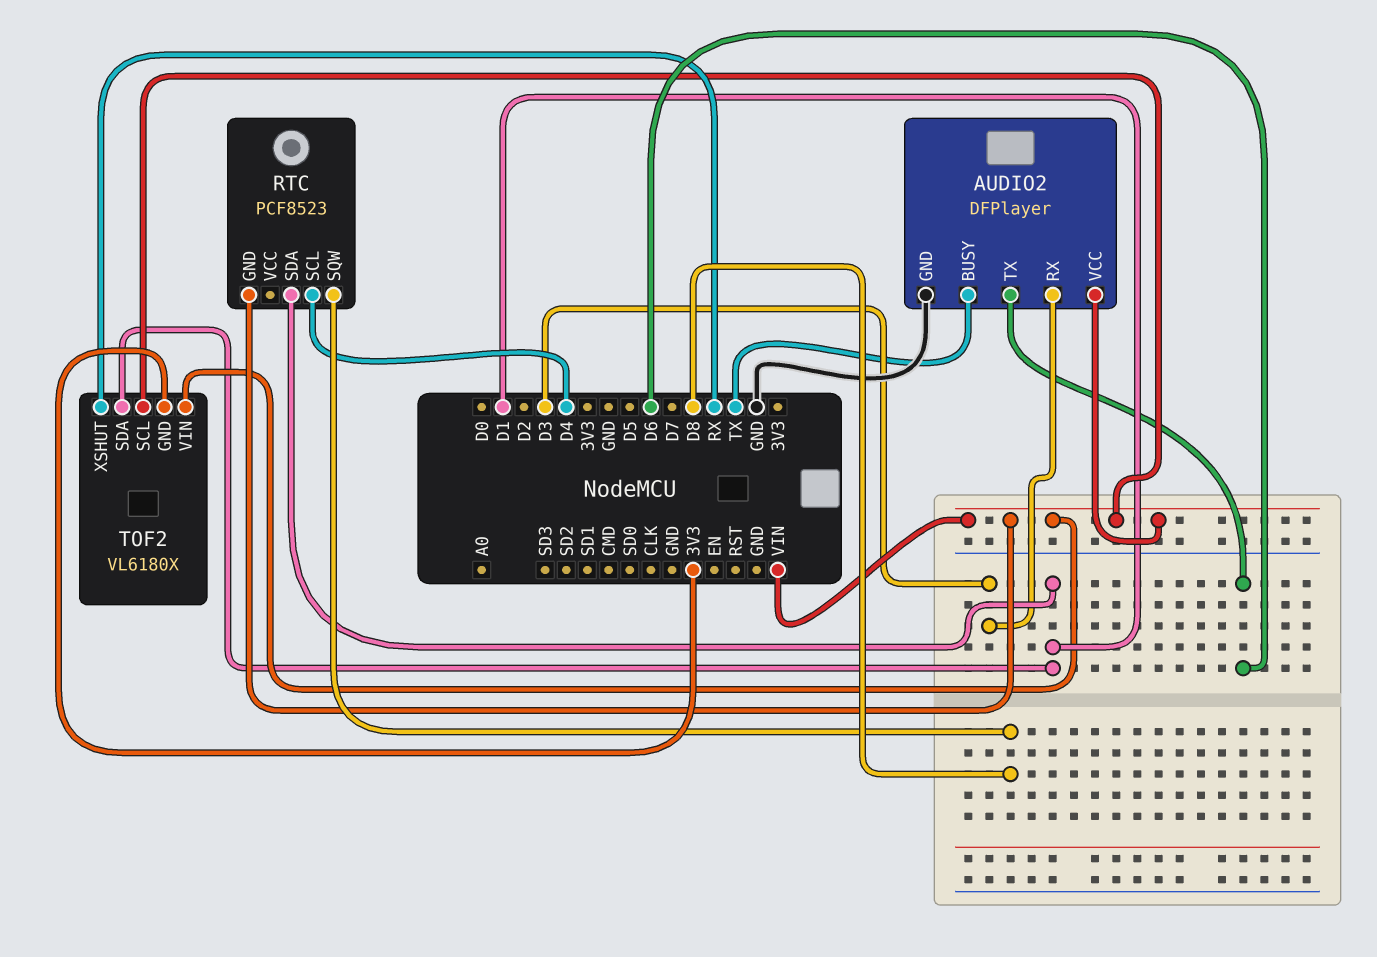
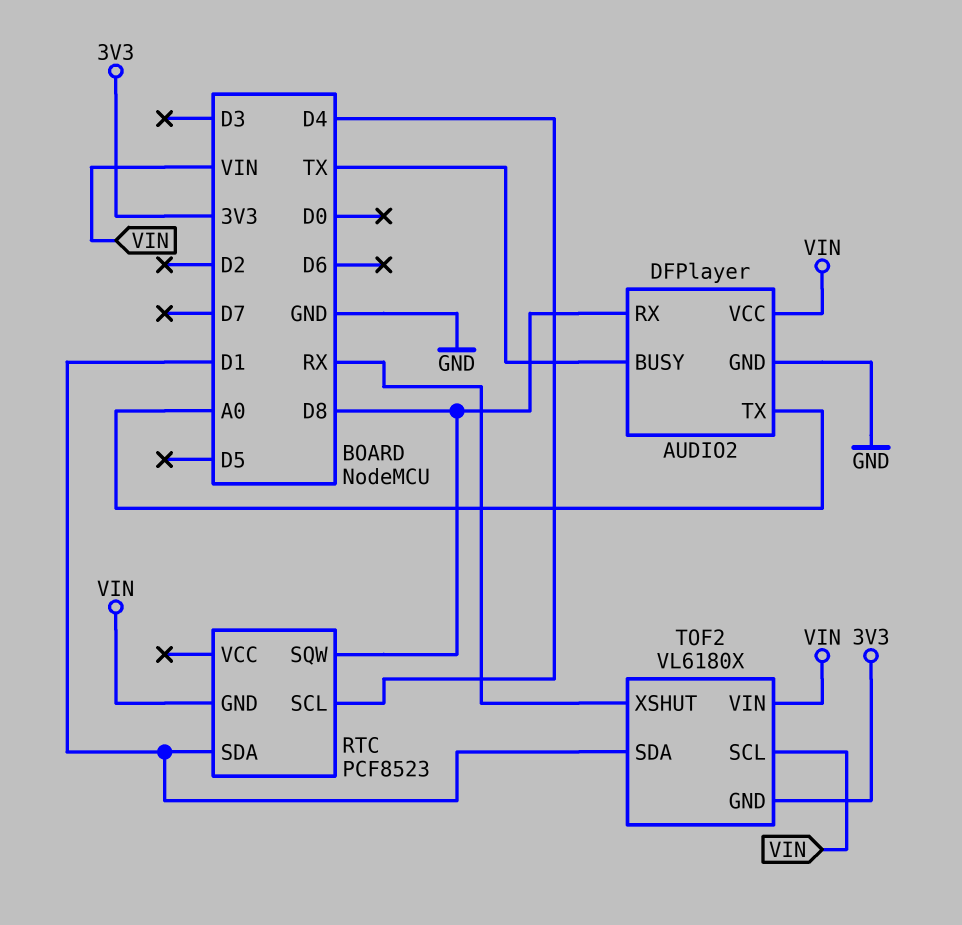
AUDIO2 pin RX: D3 -> D8
AUDIO2 pin TX: D6 -> A0

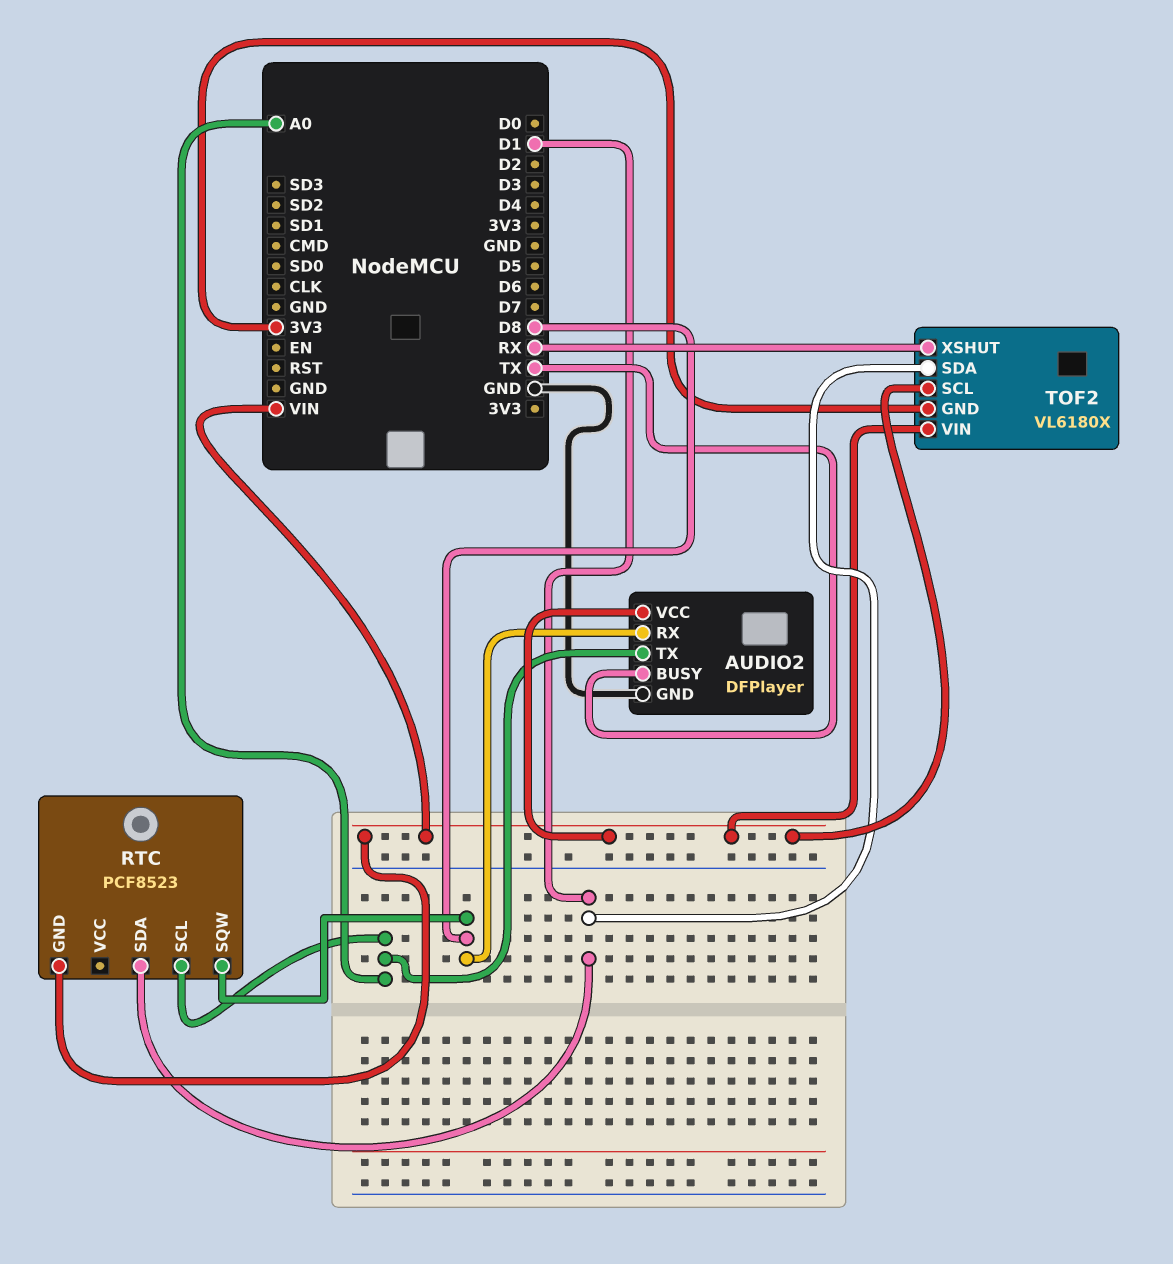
RTC pin SCL: D4 -> A0

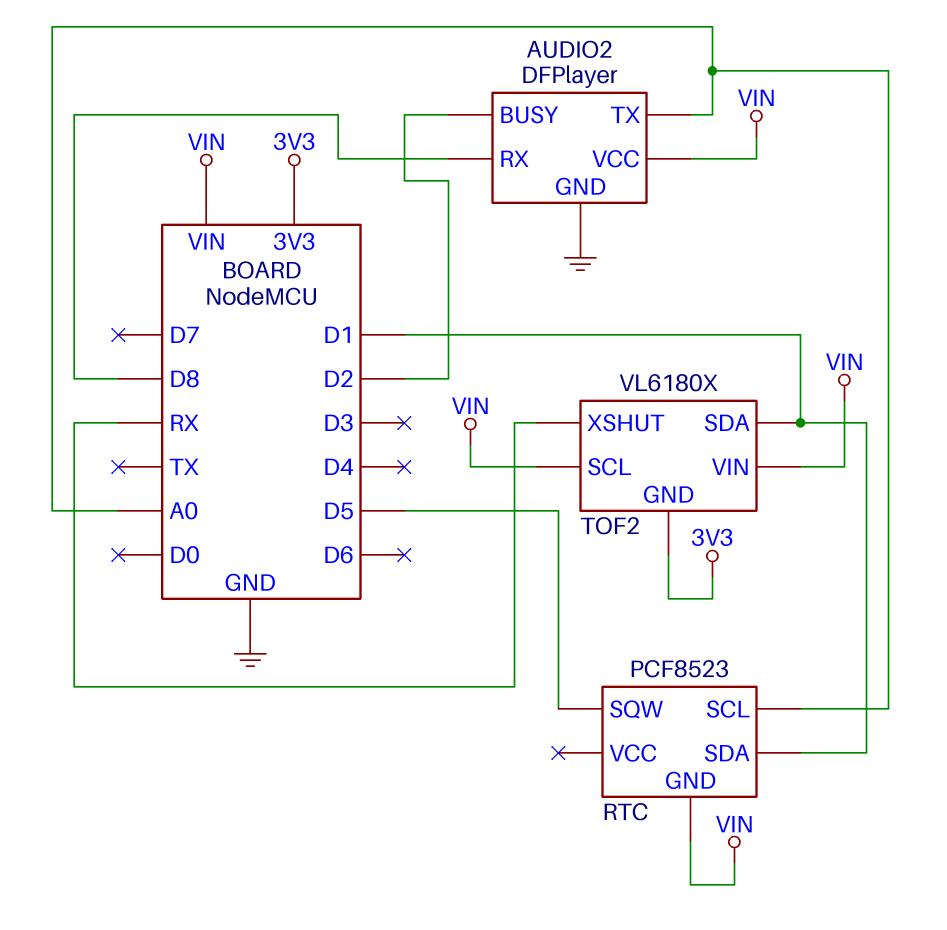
AUDIO2 pin BUSY: TX -> D2
RTC pin SQW: D8 -> D5

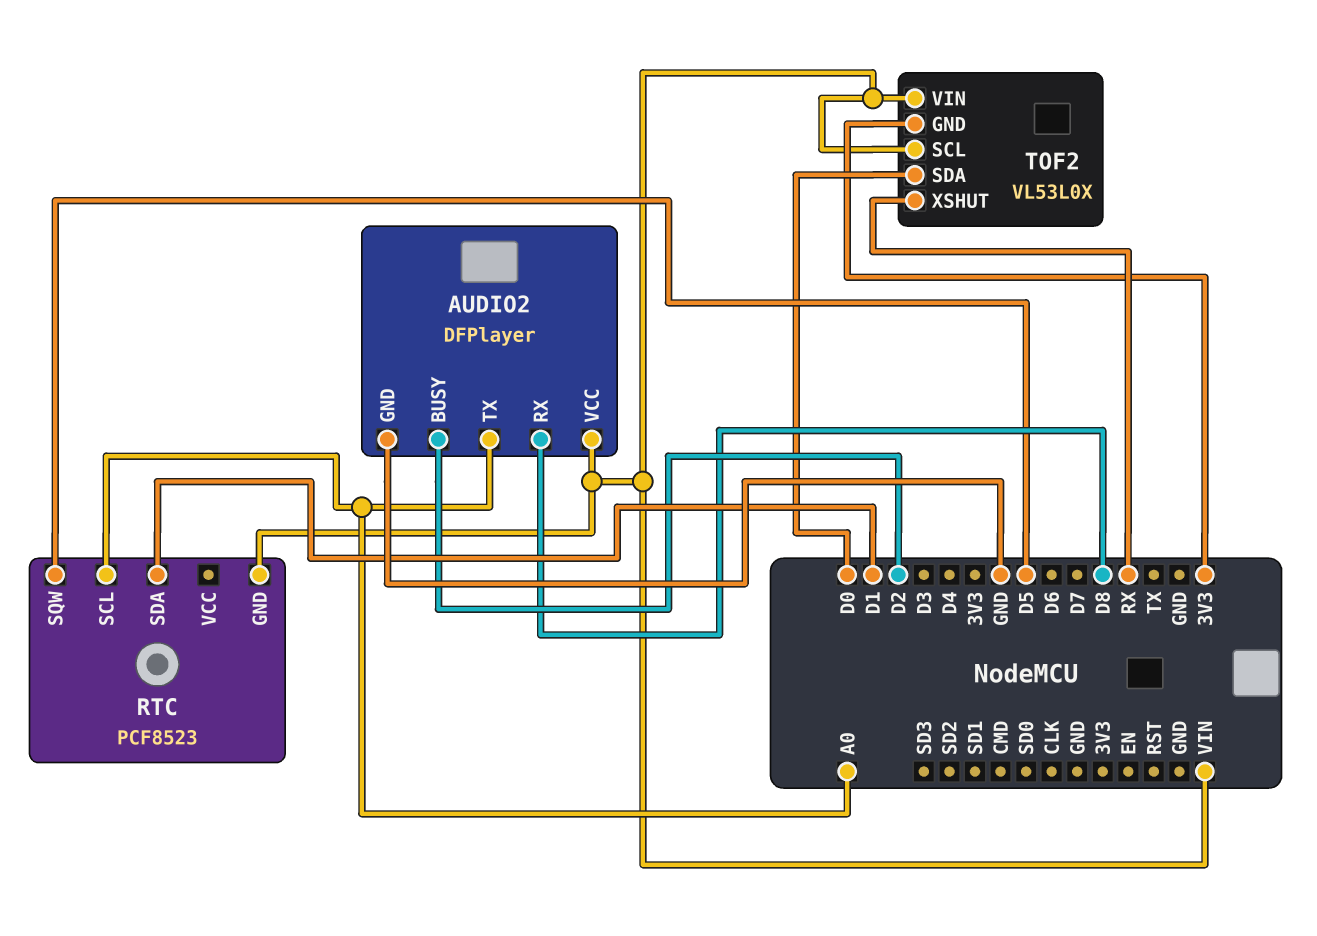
TOF2: VL6180X -> VL53L0X
TOF2 pin SDA: D1 -> D0

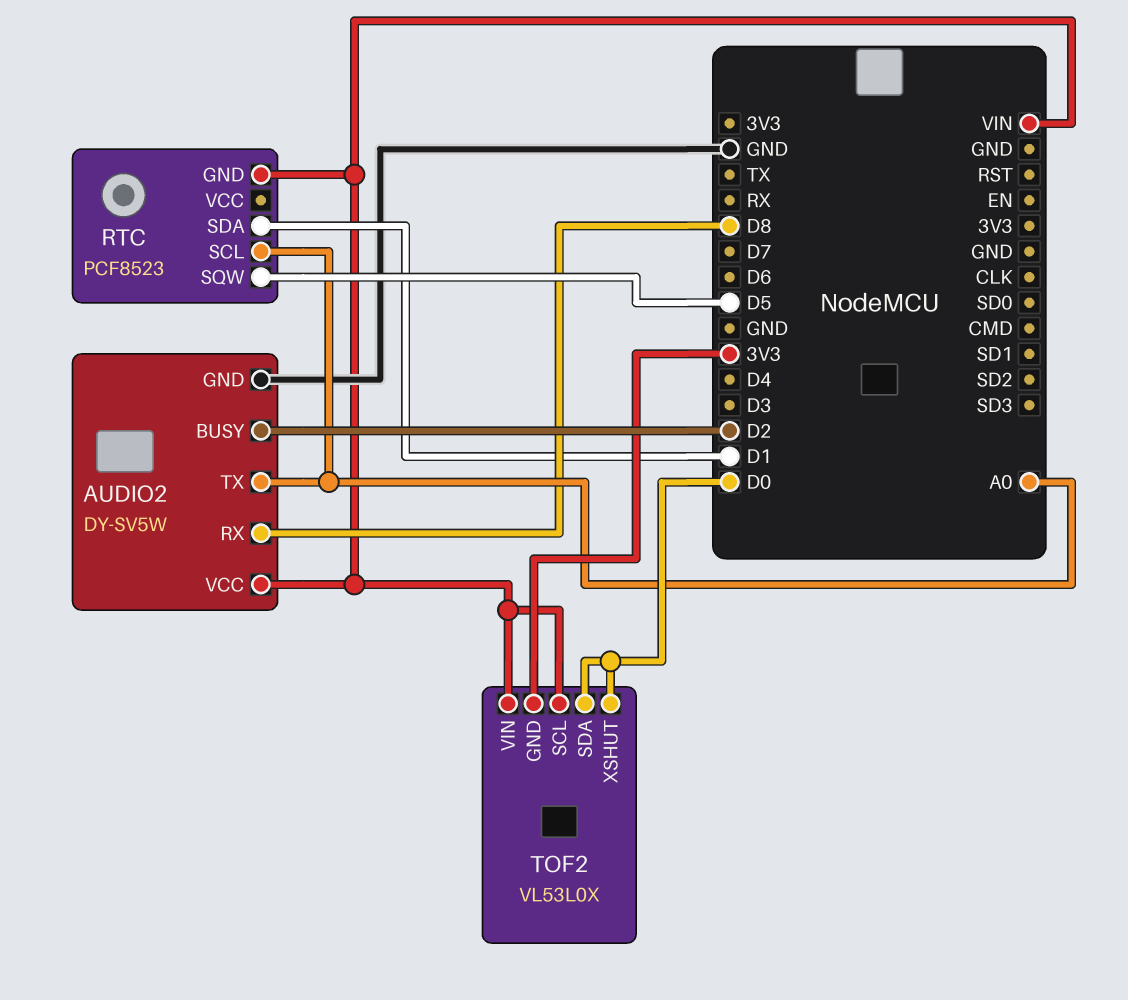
AUDIO2: DFPlayer -> DY-SV5W
TOF2 pin XSHUT: RX -> D0

